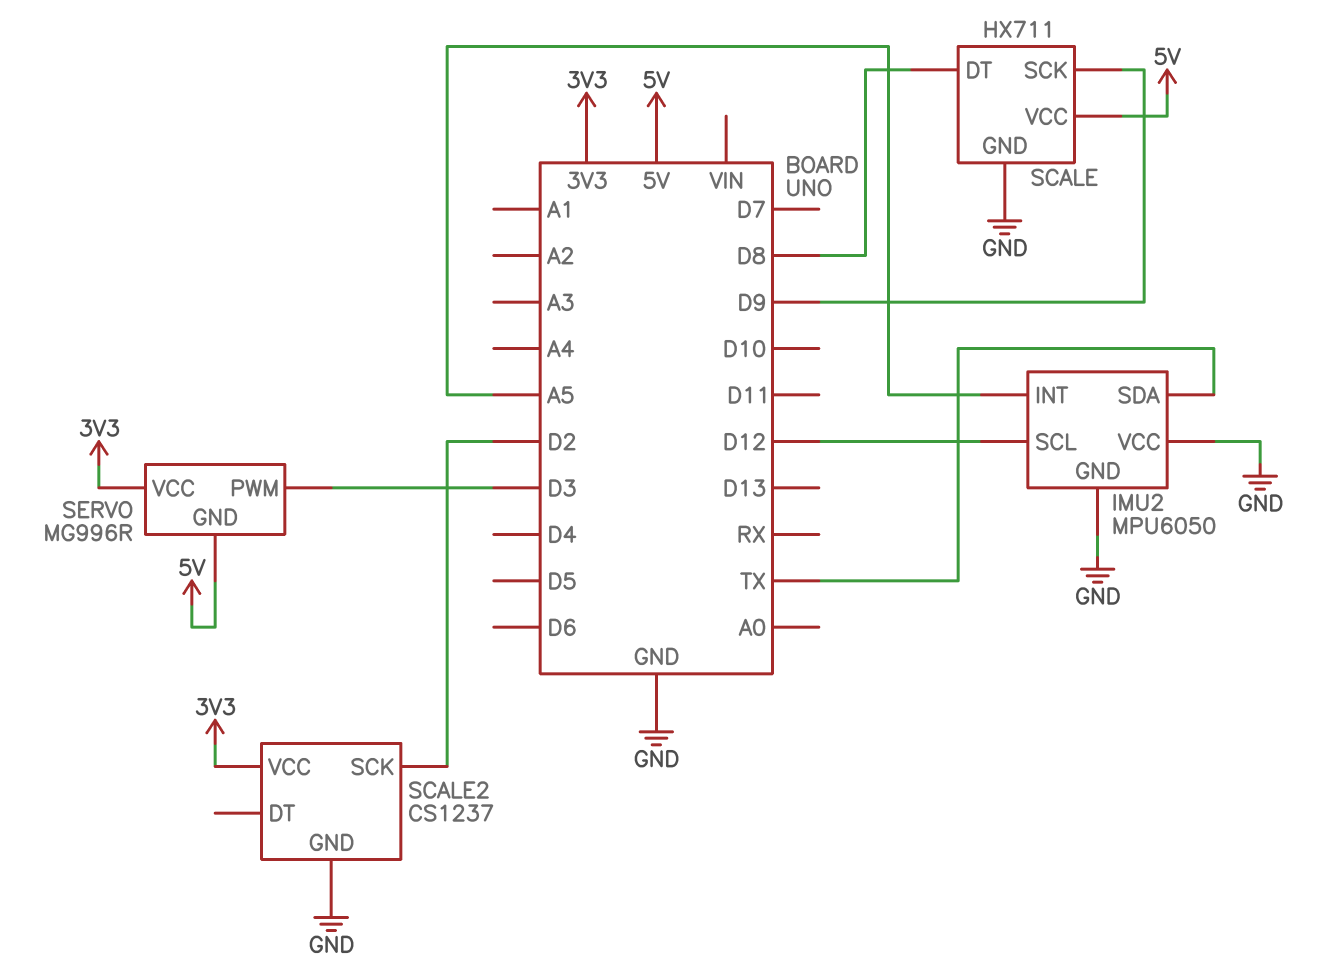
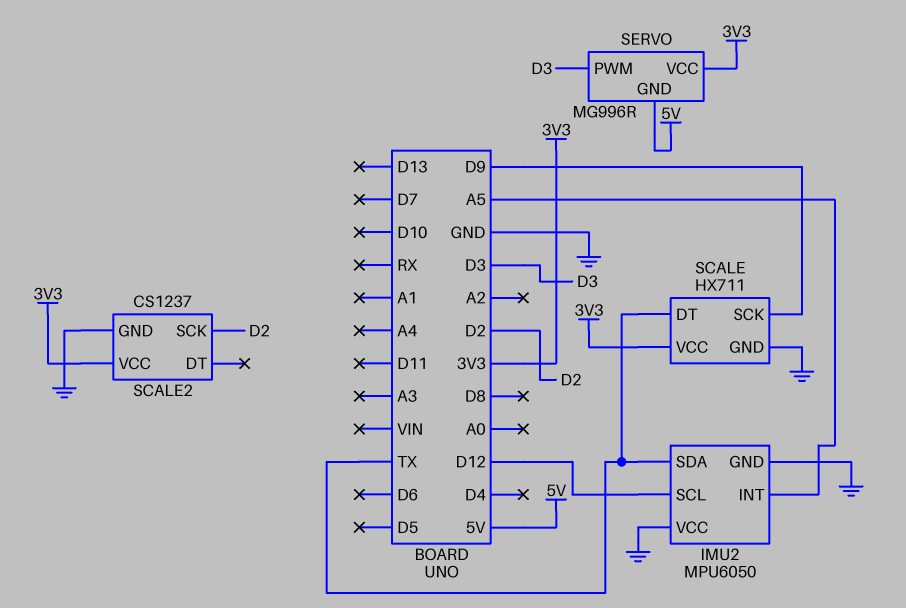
SCALE pin DT: D8 -> TX
SCALE pin VCC: 5V -> 3V3

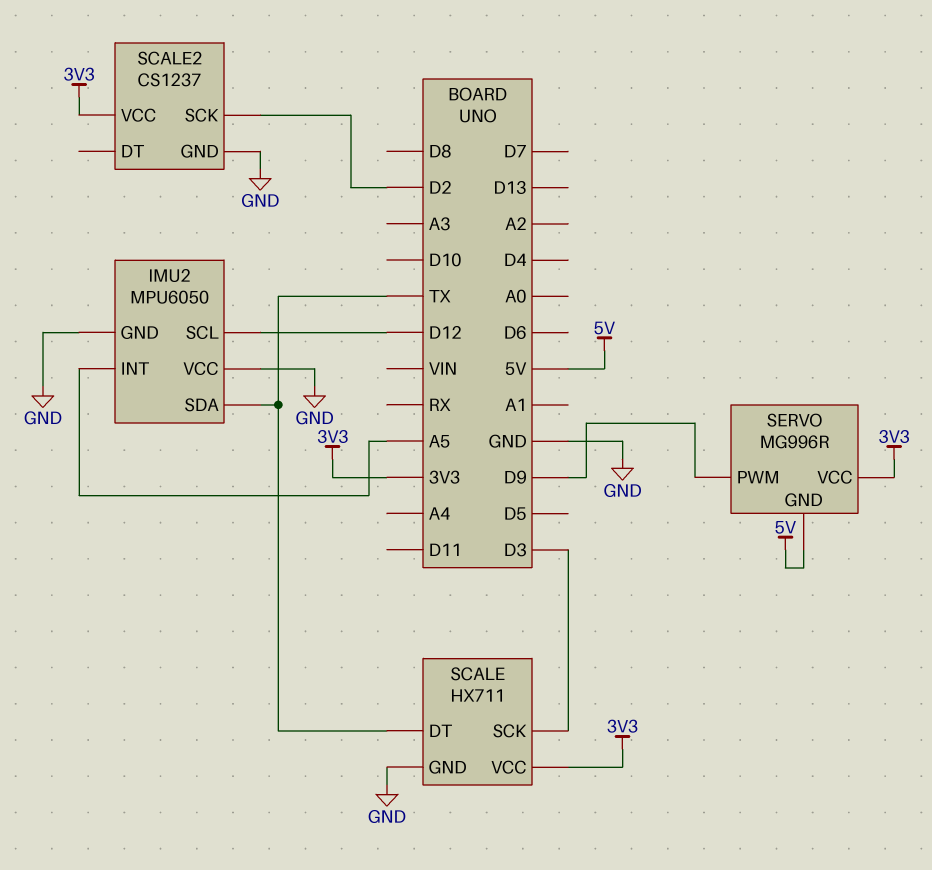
SCALE pin SCK: D9 -> D3
SERVO pin PWM: D3 -> D9

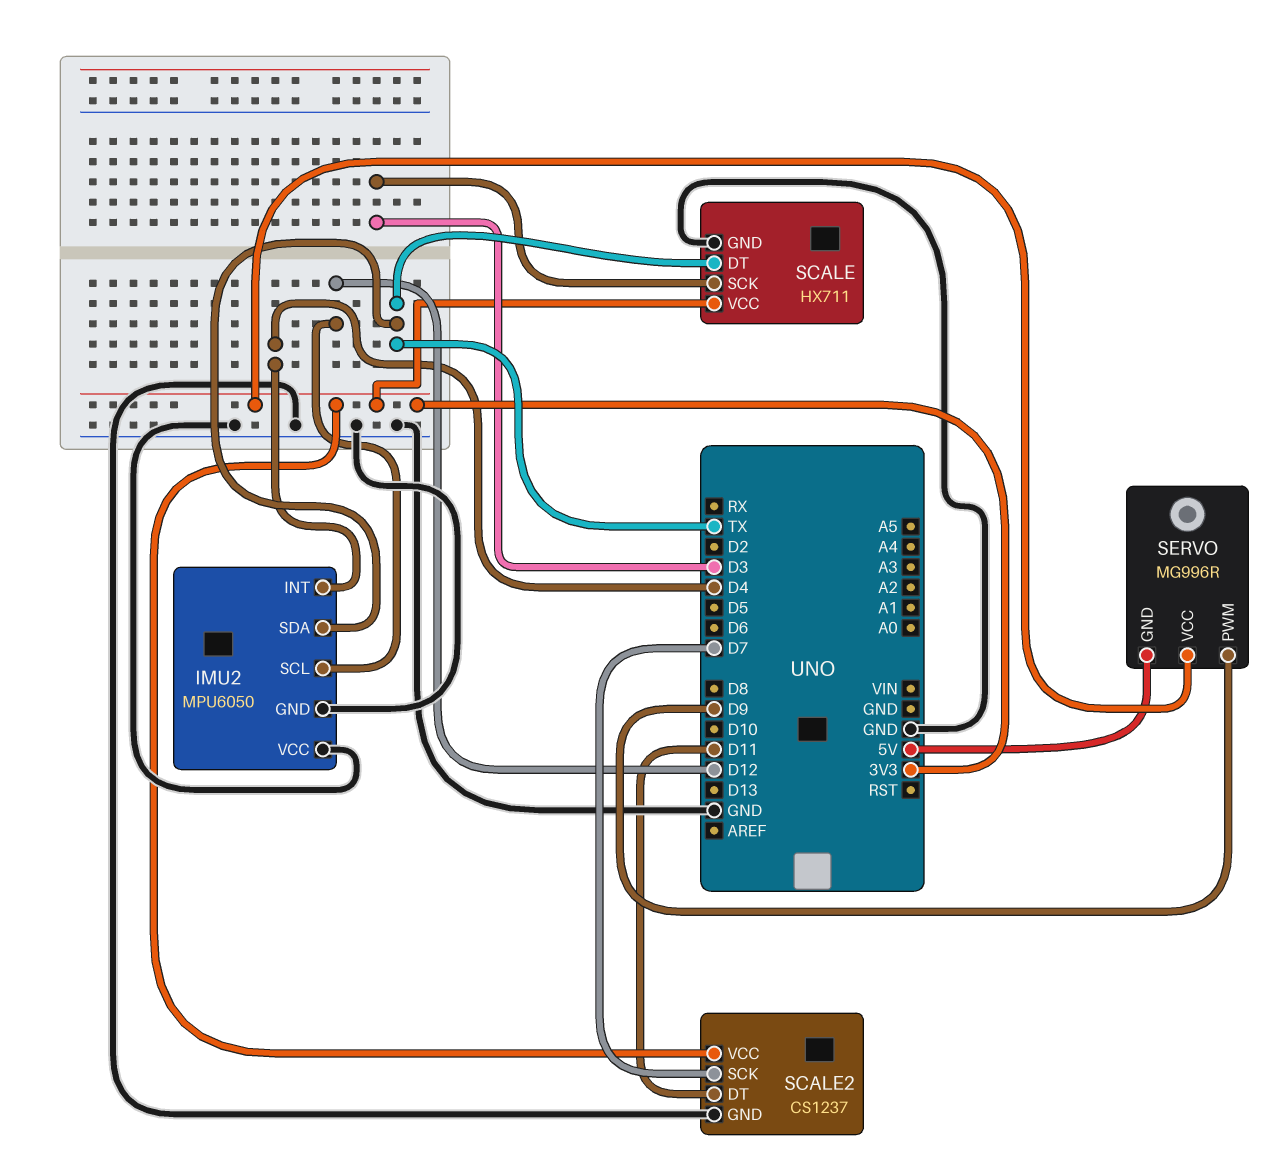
IMU2 pin INT: A5 -> D4
SCALE2 pin DT: none -> D11
SCALE2 pin SCK: D2 -> D7

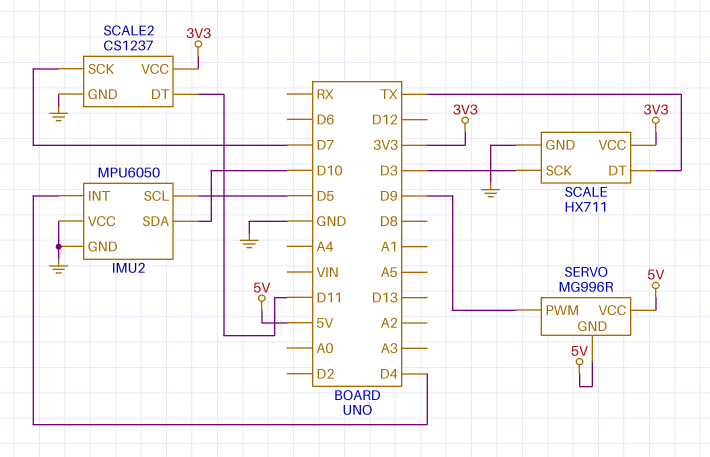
IMU2 pin SCL: D12 -> D5
IMU2 pin SDA: TX -> D10
SERVO pin VCC: 3V3 -> 5V

